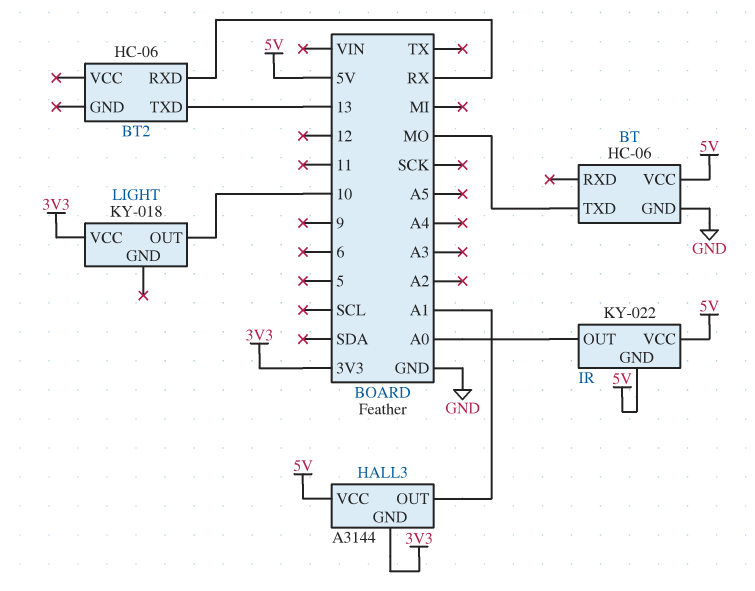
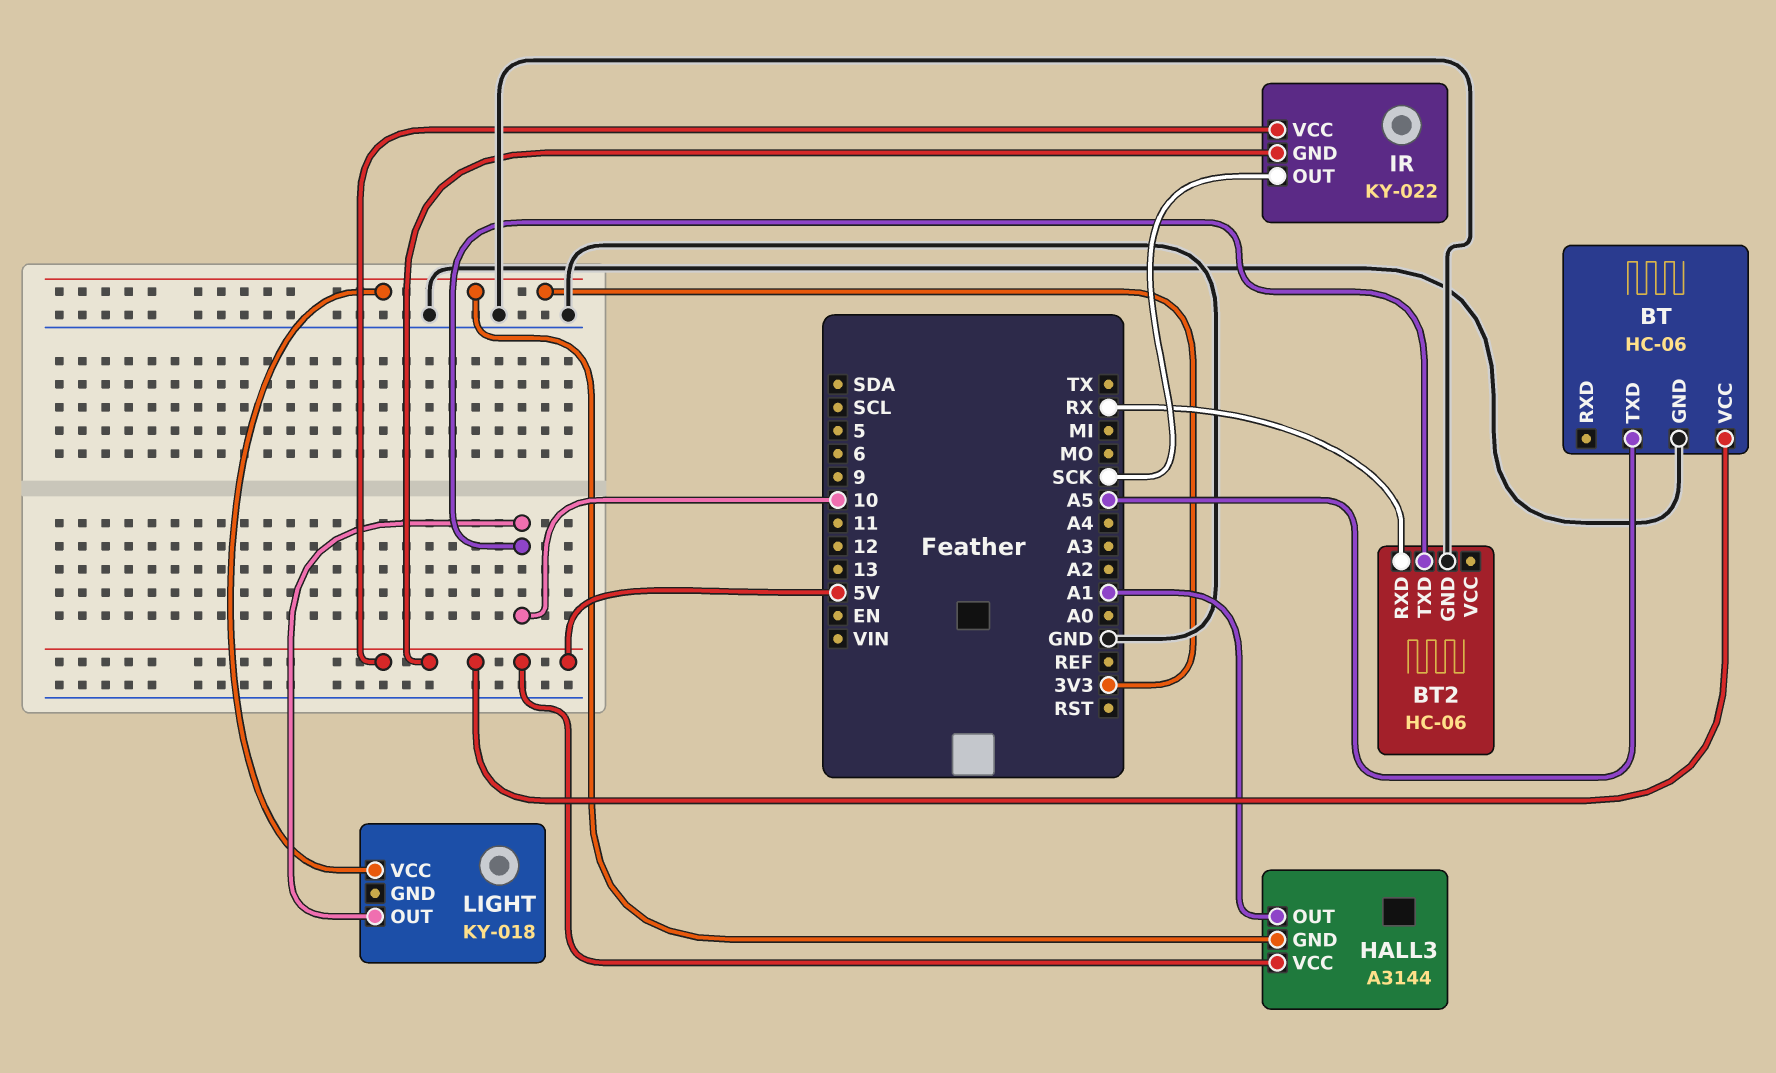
BT pin TXD: MO -> A5
BT2 pin GND: none -> GND
BT2 pin TXD: 13 -> 10
IR pin OUT: A0 -> SCK

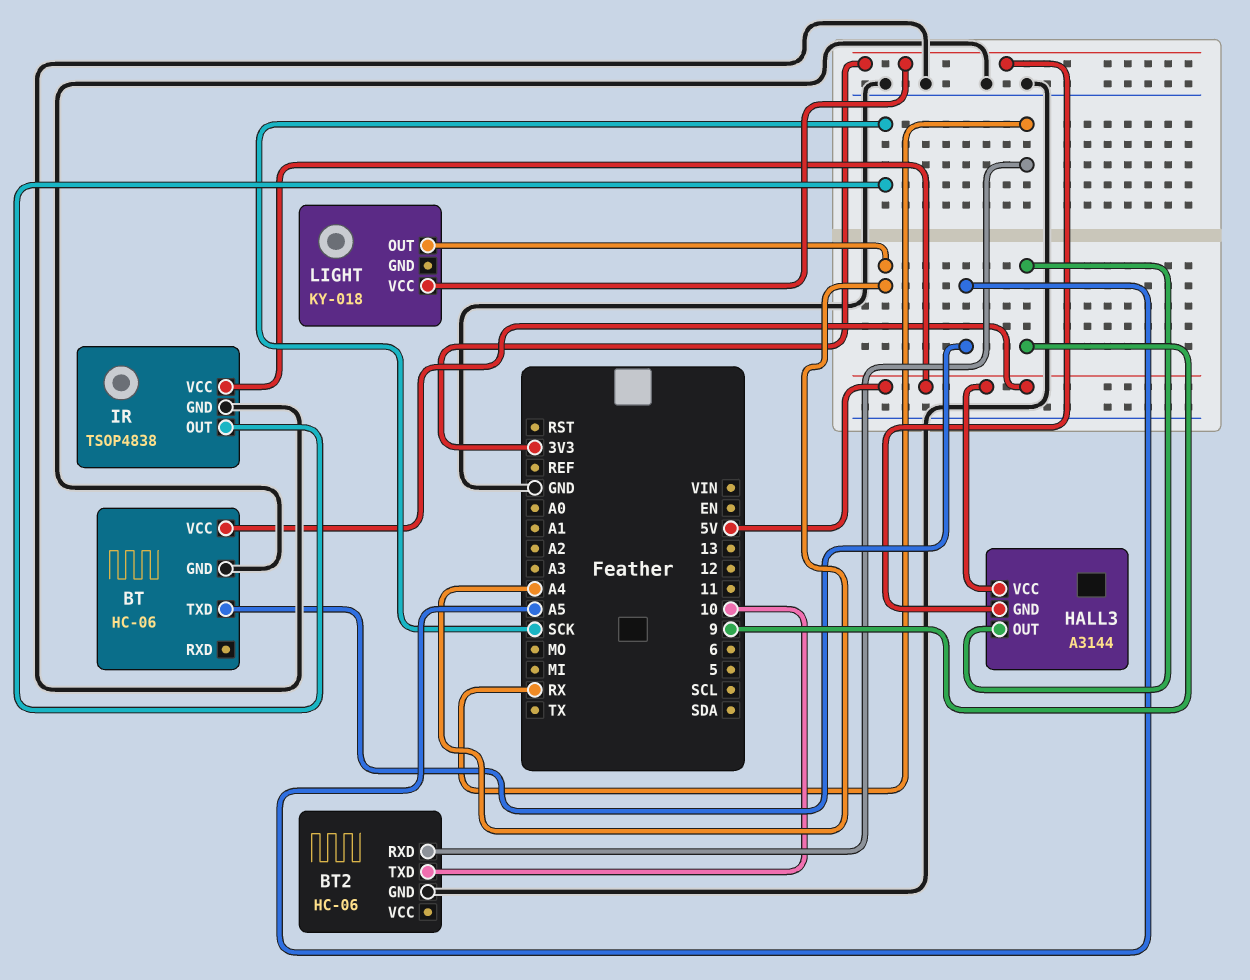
HALL3 pin OUT: A1 -> 9
IR: KY-022 -> TSOP4838
IR pin GND: 5V -> GND
LIGHT pin OUT: 10 -> A4

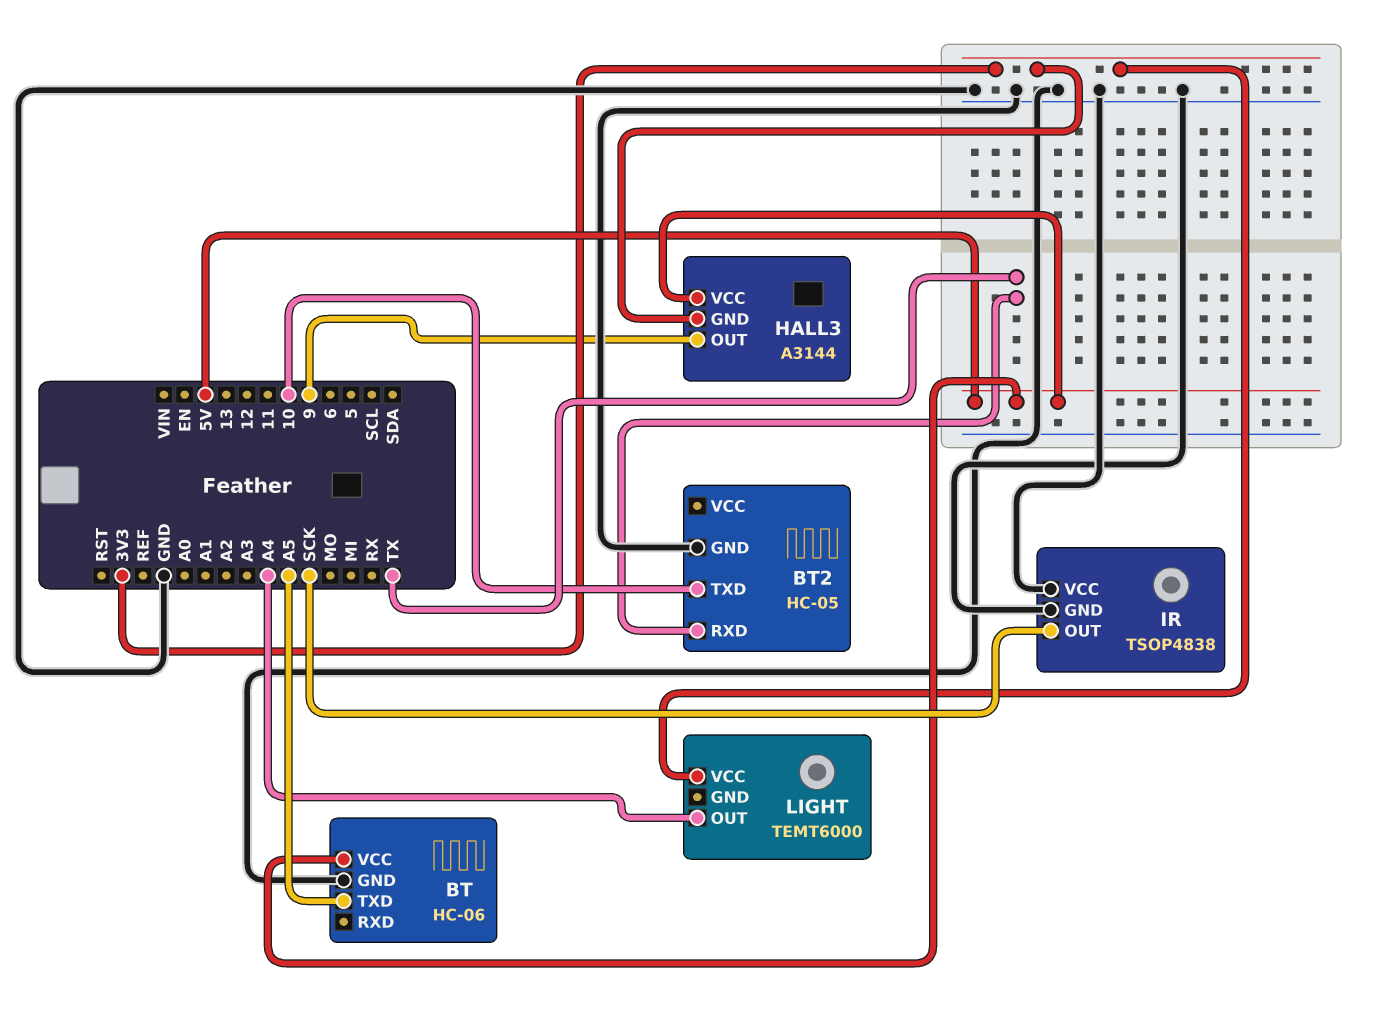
BT2: HC-06 -> HC-05
BT2 pin RXD: RX -> TX
IR pin VCC: 5V -> GND
LIGHT: KY-018 -> TEMT6000

